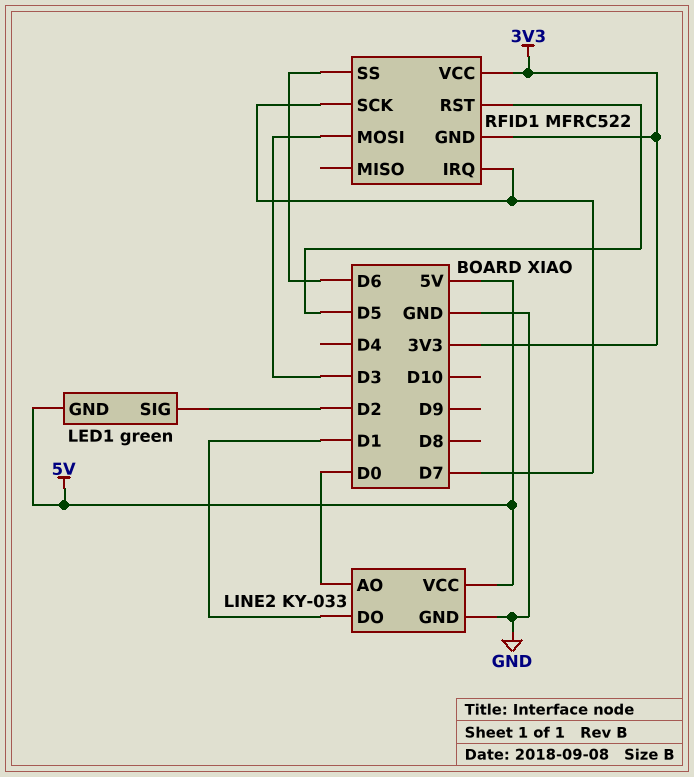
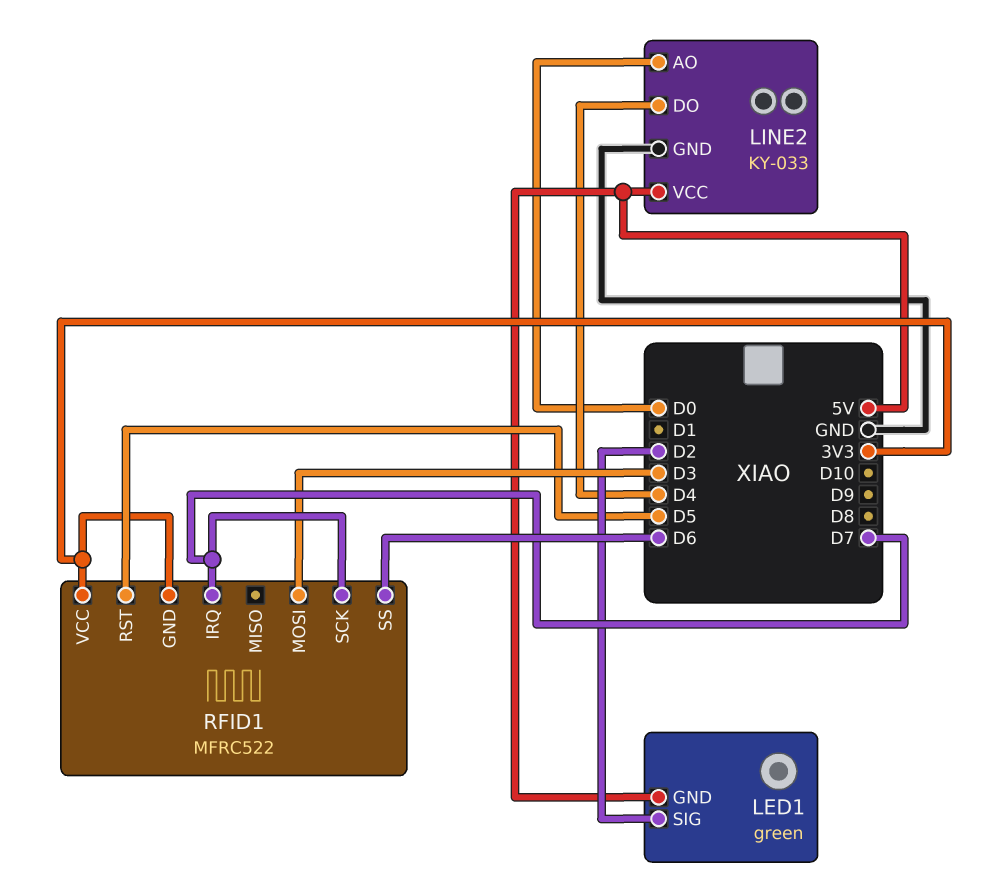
LINE2 pin DO: D1 -> D4

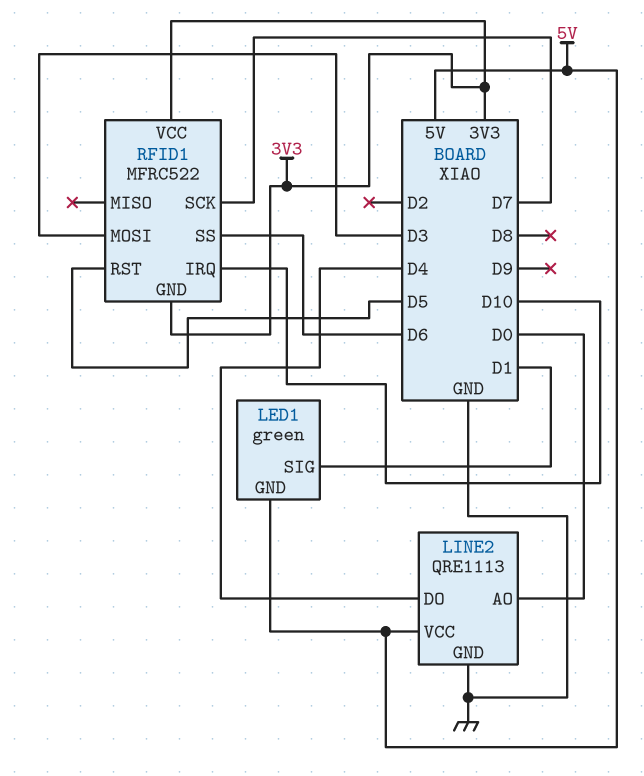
LED1 pin SIG: D2 -> D1
LINE2: KY-033 -> QRE1113
RFID1 pin IRQ: D7 -> D10

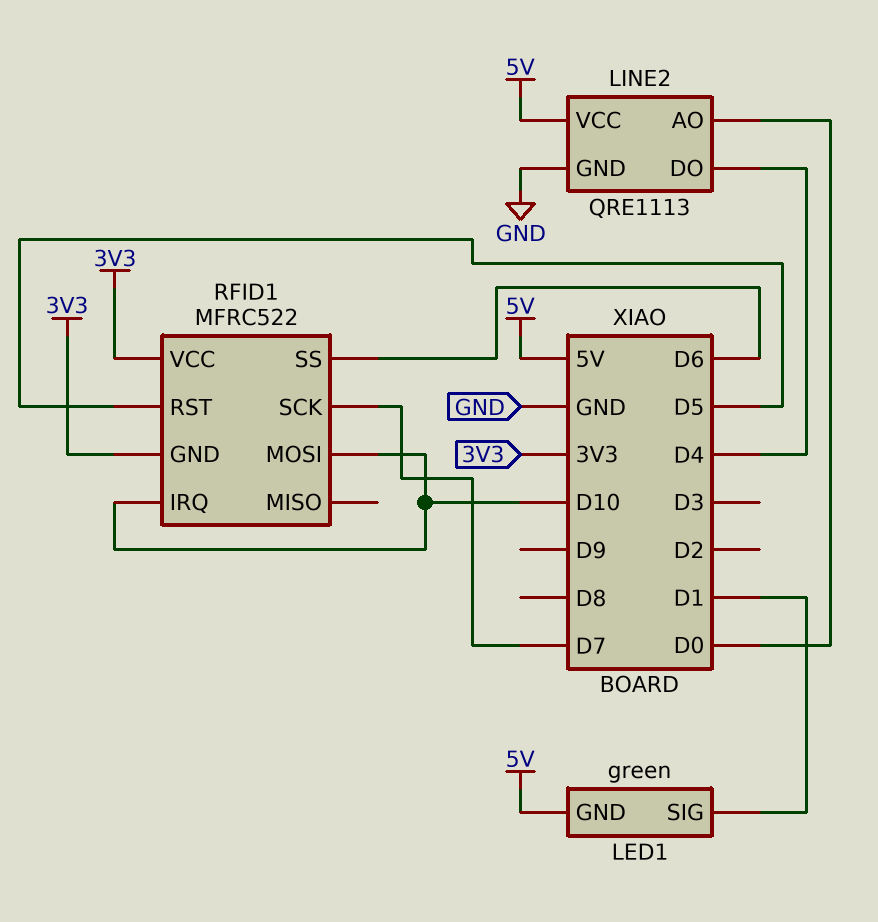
RFID1 pin MOSI: D3 -> D10

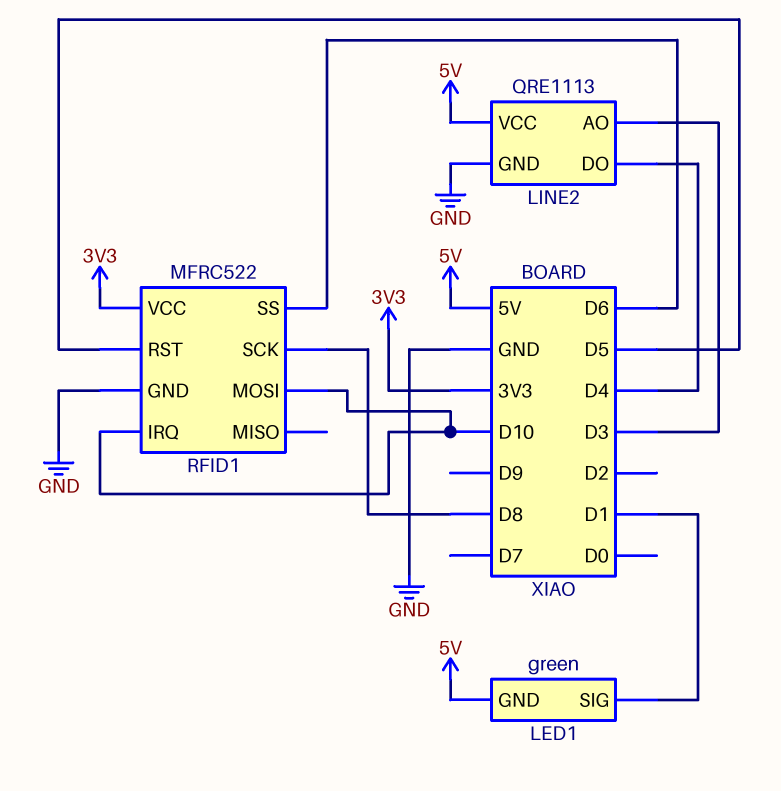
LINE2 pin AO: D0 -> D3
RFID1 pin GND: 3V3 -> GND
RFID1 pin SCK: D7 -> D8

